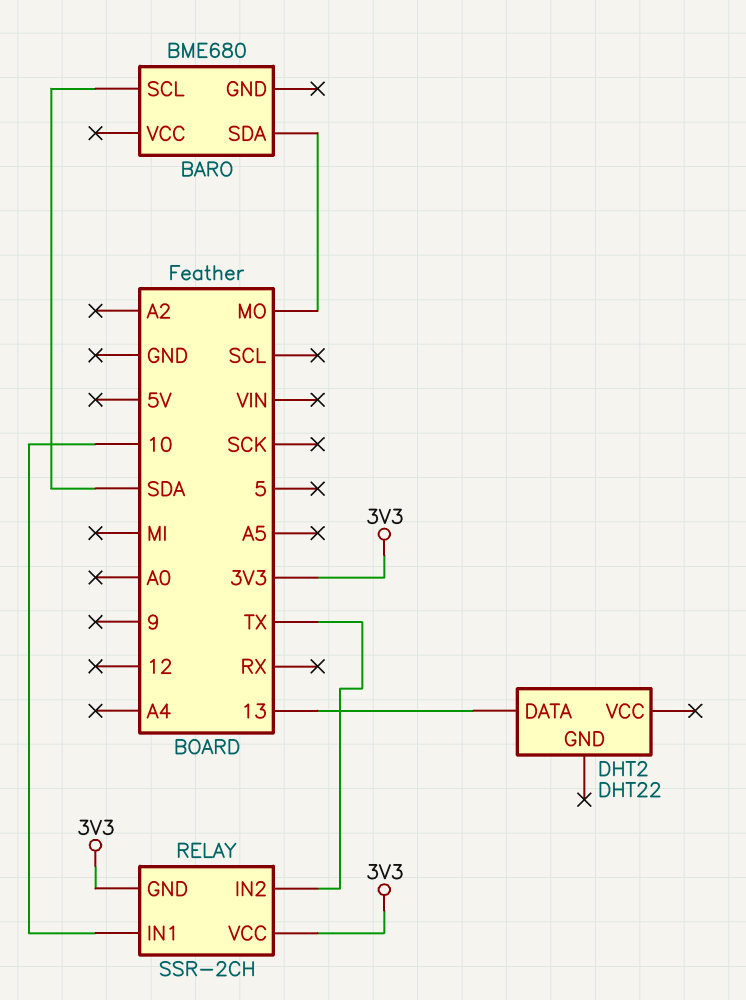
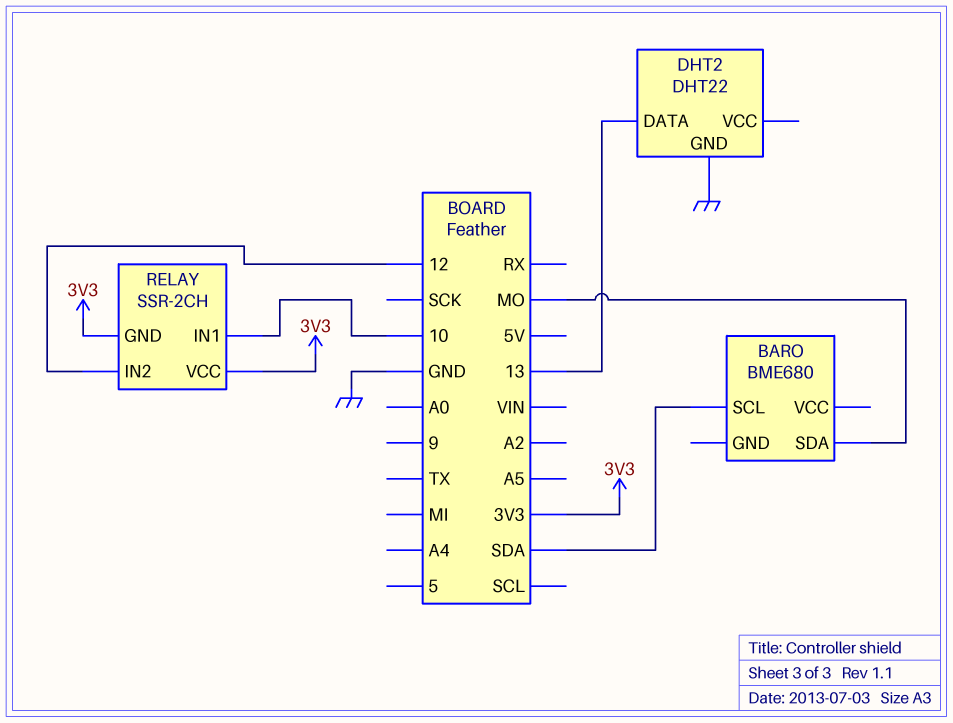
DHT2 pin GND: none -> GND
RELAY pin IN2: TX -> 12

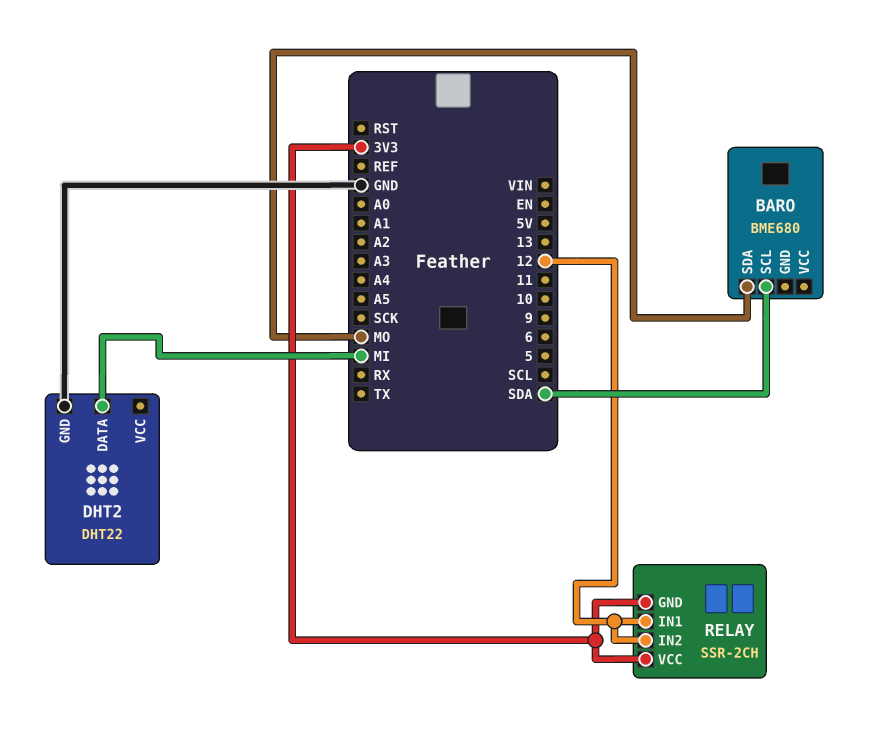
DHT2 pin DATA: 13 -> MI
RELAY pin IN1: 10 -> 12

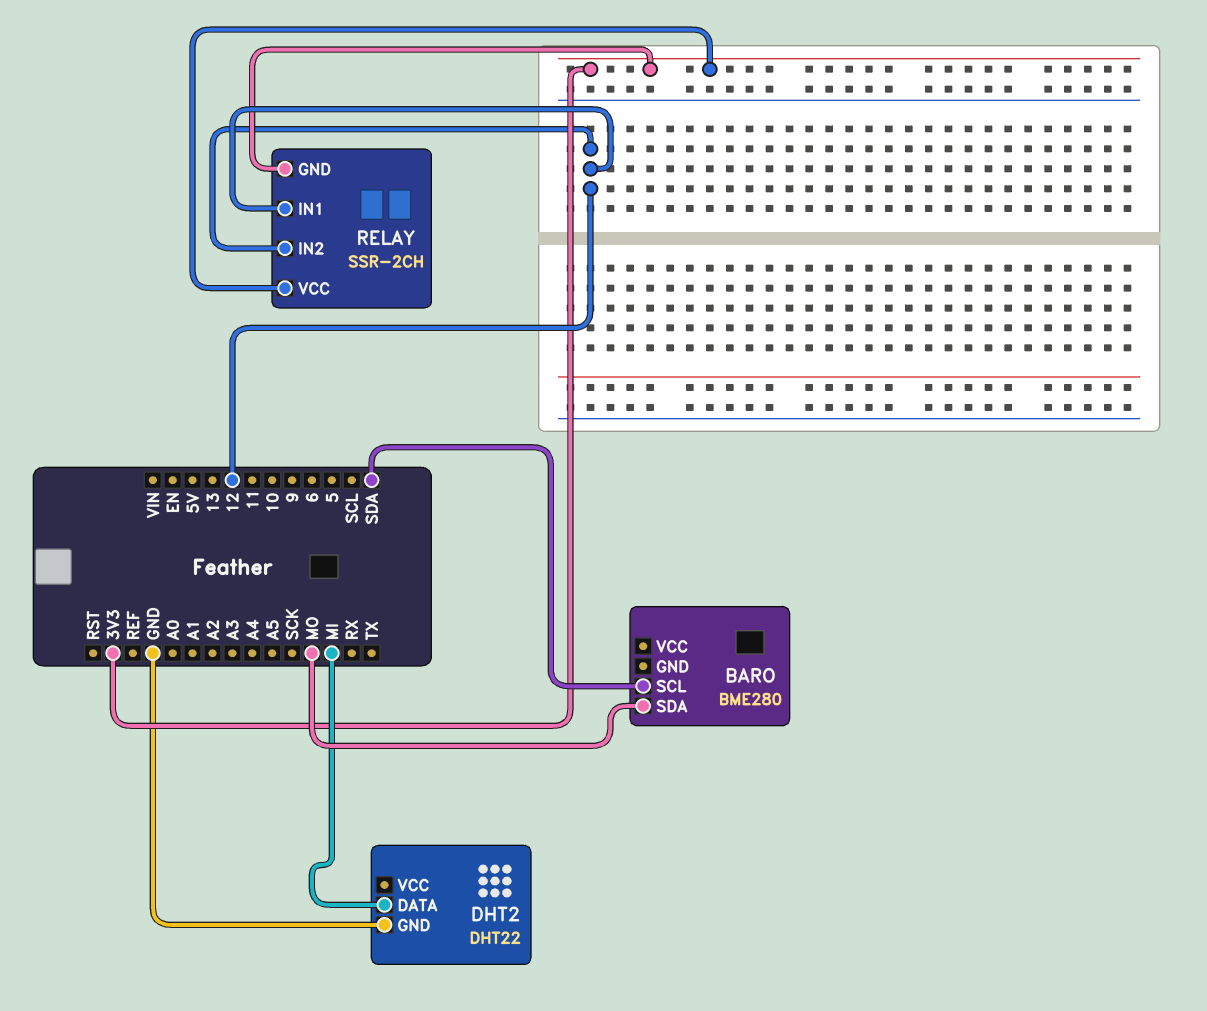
BARO: BME680 -> BME280

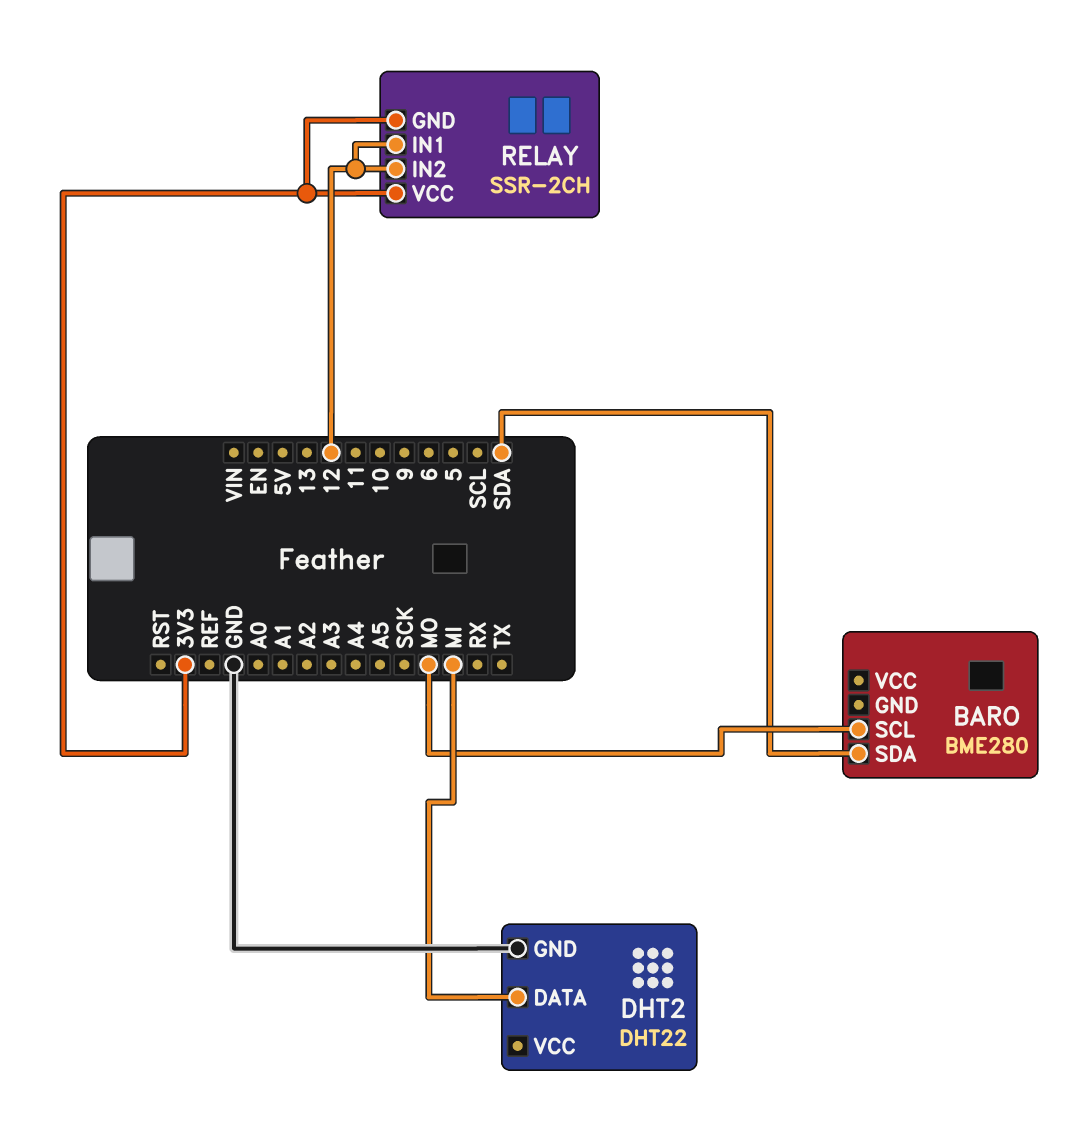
BARO pin SCL: SDA -> MO
BARO pin SDA: MO -> SDA

